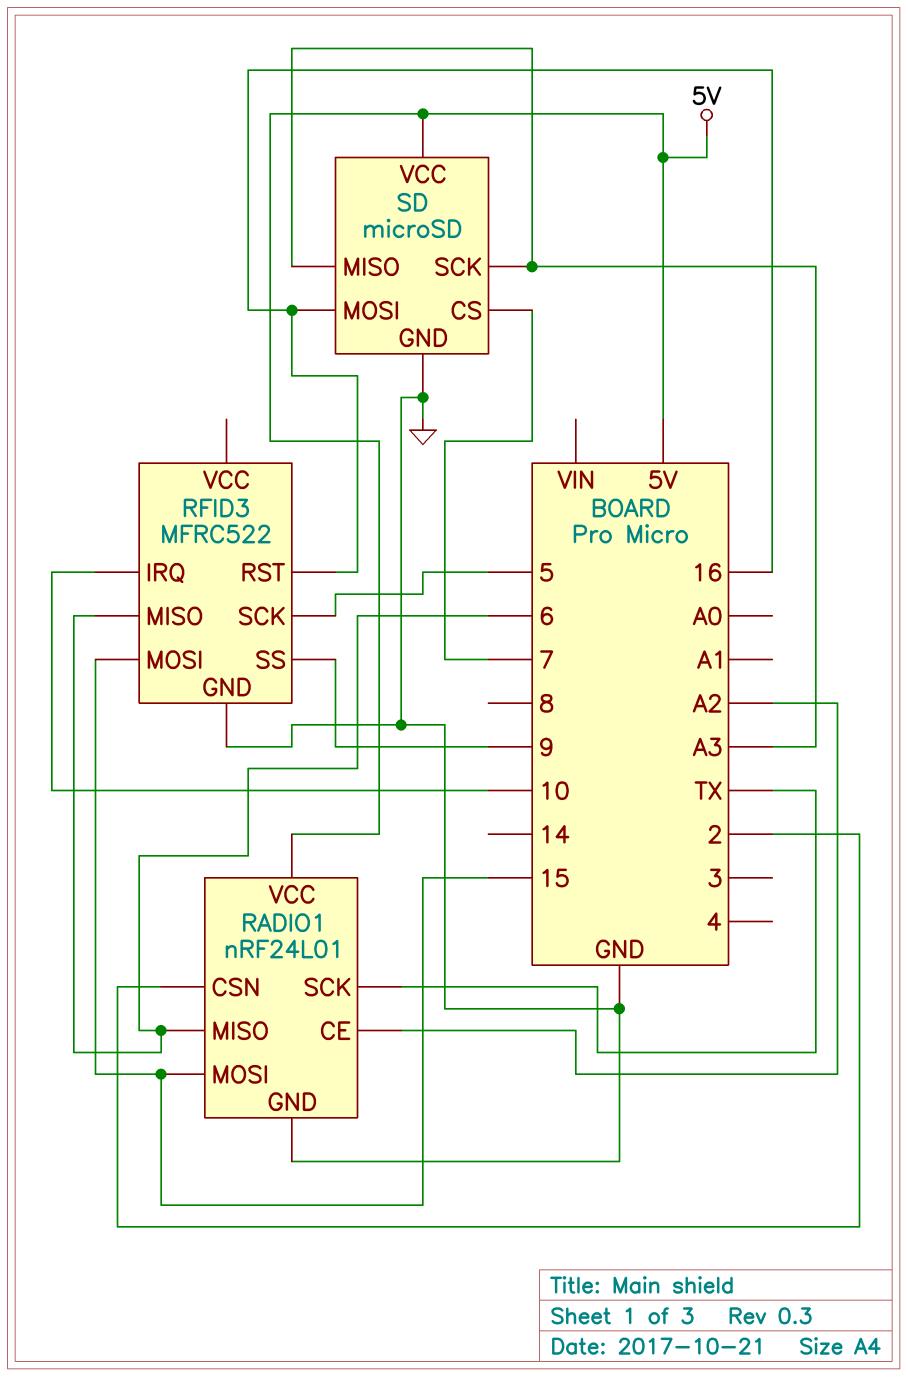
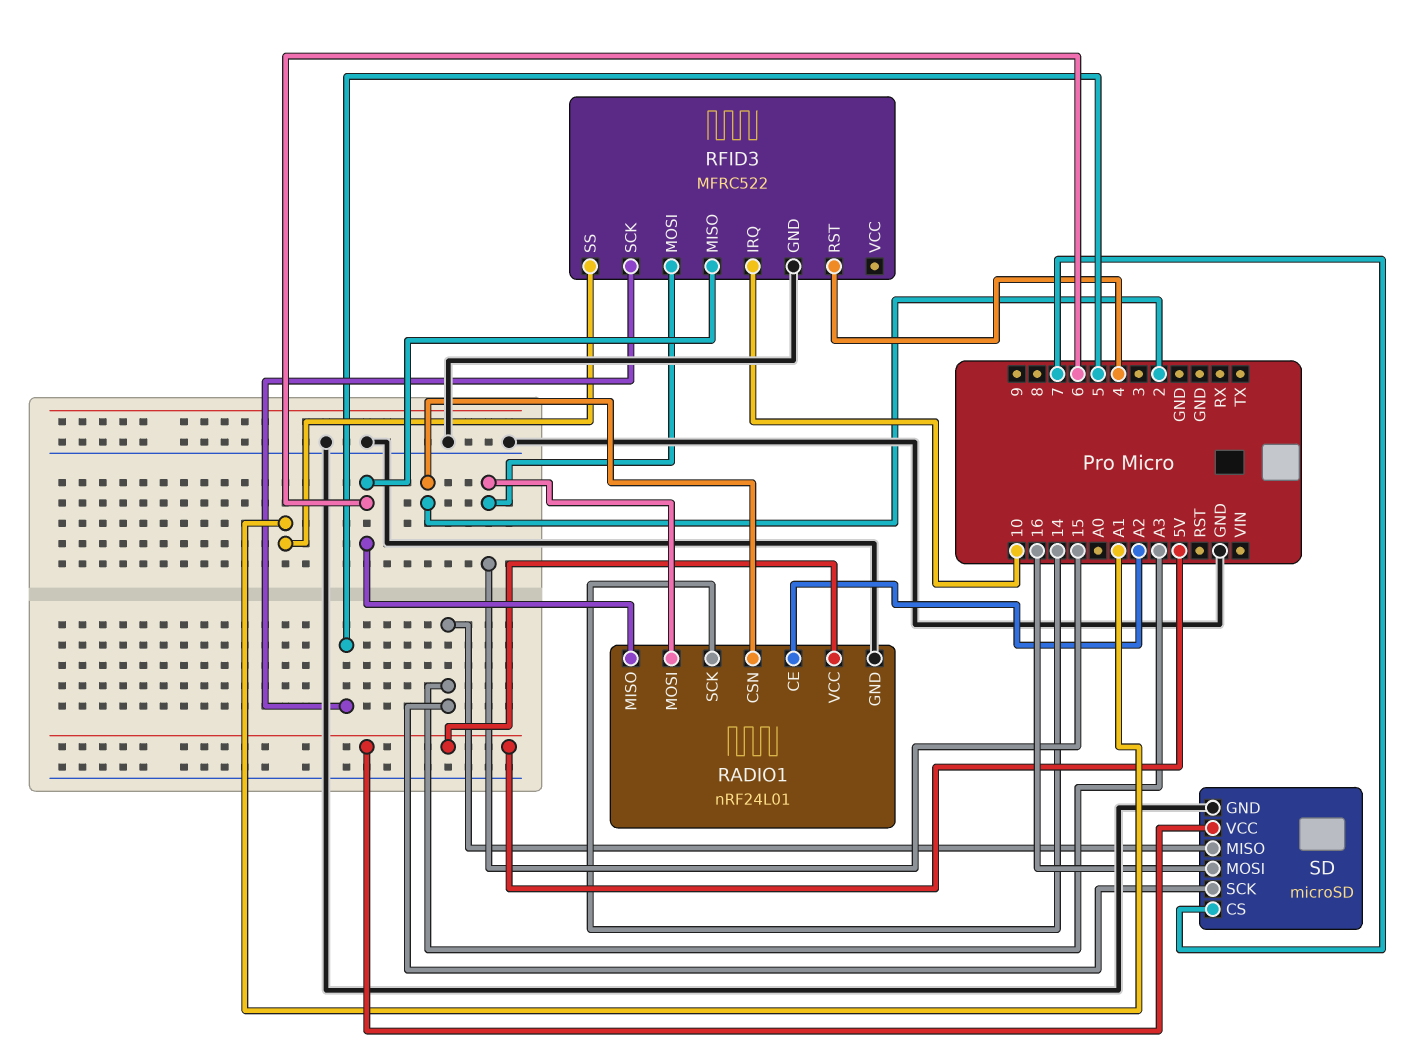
RADIO1 pin SCK: TX -> 14
RFID3 pin RST: 16 -> 4
RFID3 pin SS: 9 -> A1

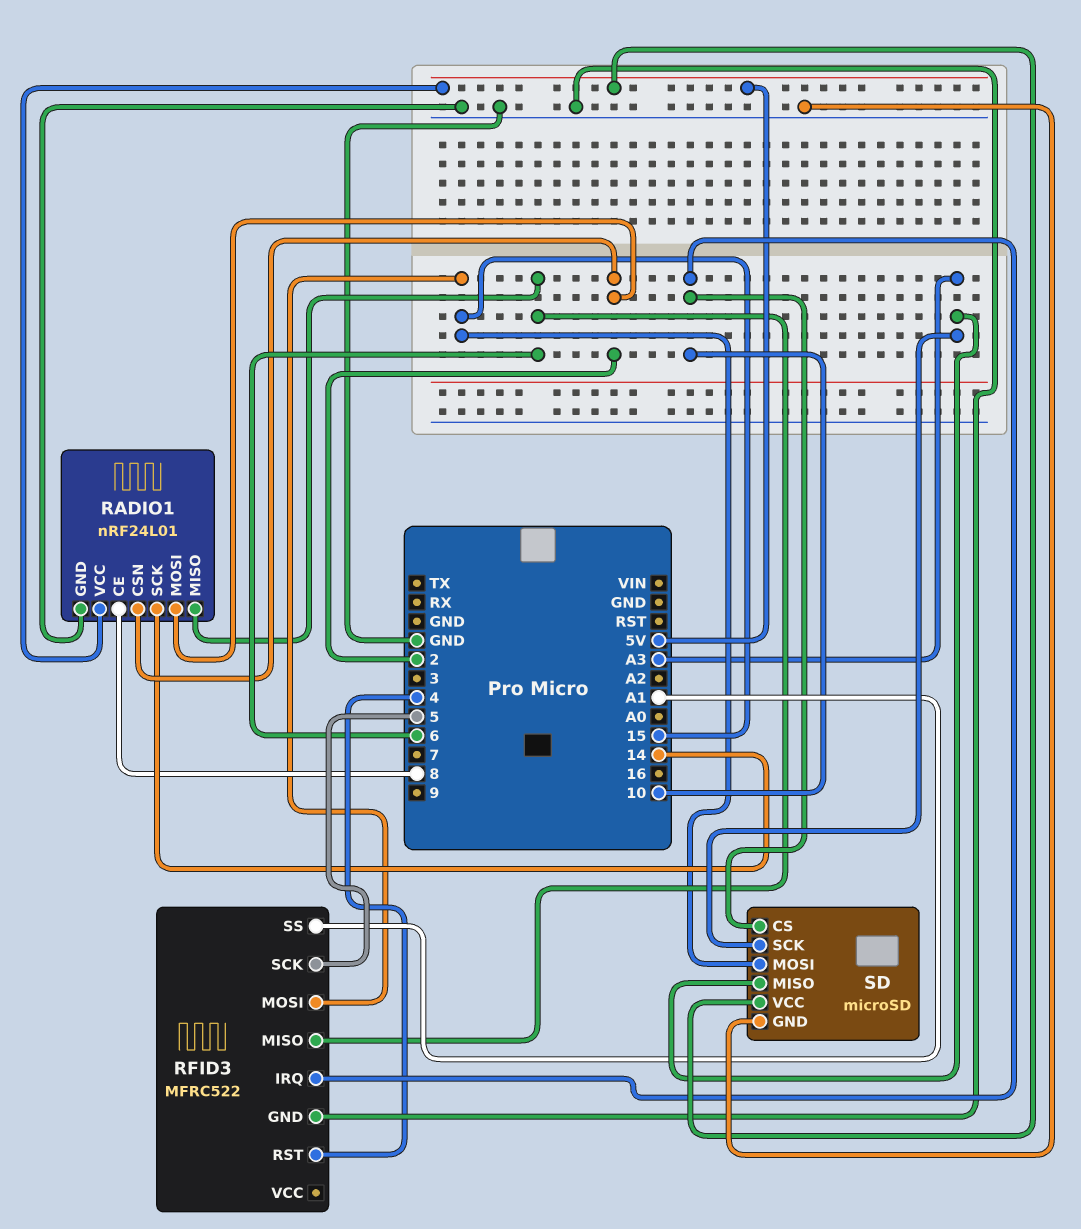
RADIO1 pin CE: A2 -> 8
RADIO1 pin MOSI: 15 -> 2
SD pin CS: 7 -> 10
SD pin MOSI: 16 -> 15

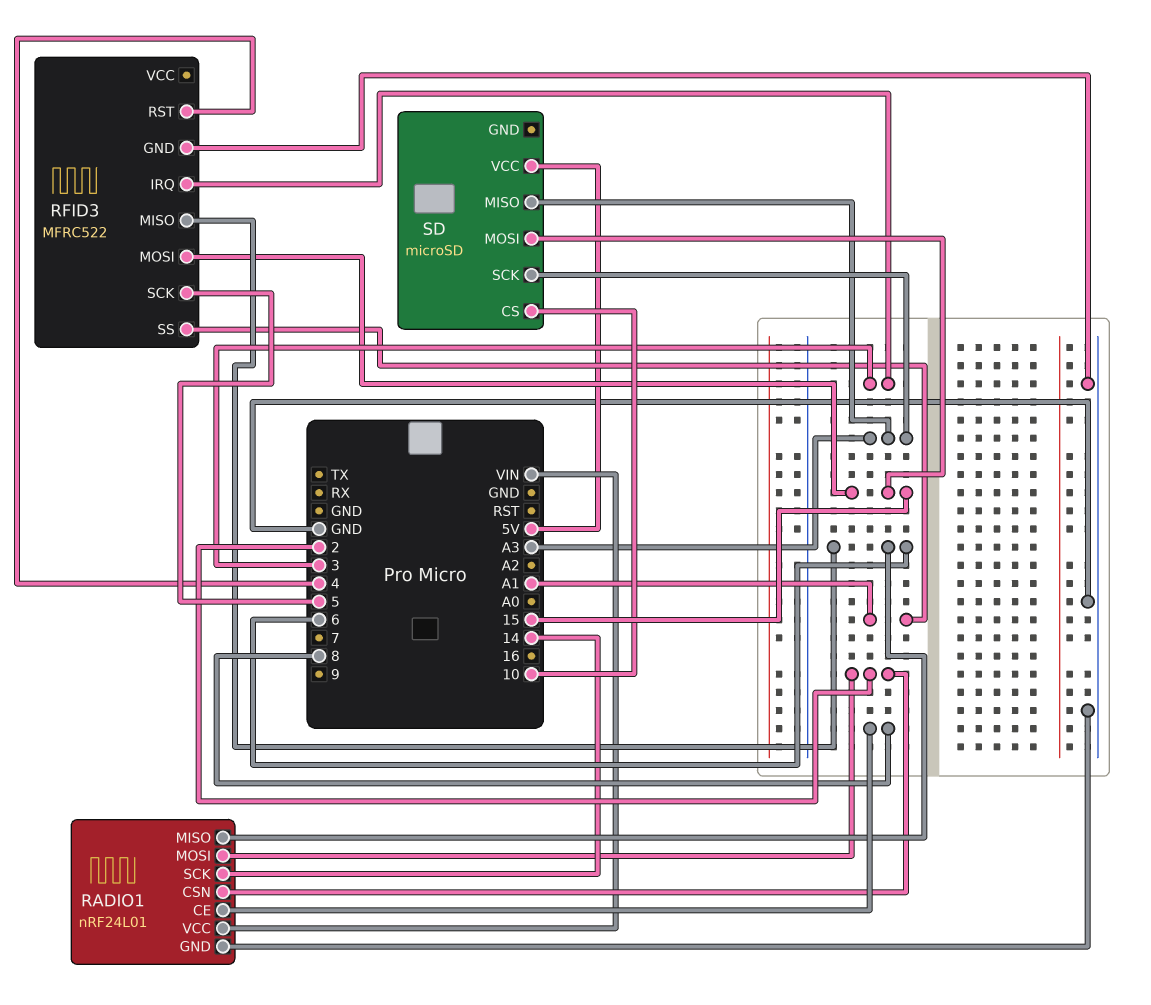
RADIO1 pin VCC: 5V -> VIN
RFID3 pin IRQ: 10 -> 3
SD pin GND: GND -> none

